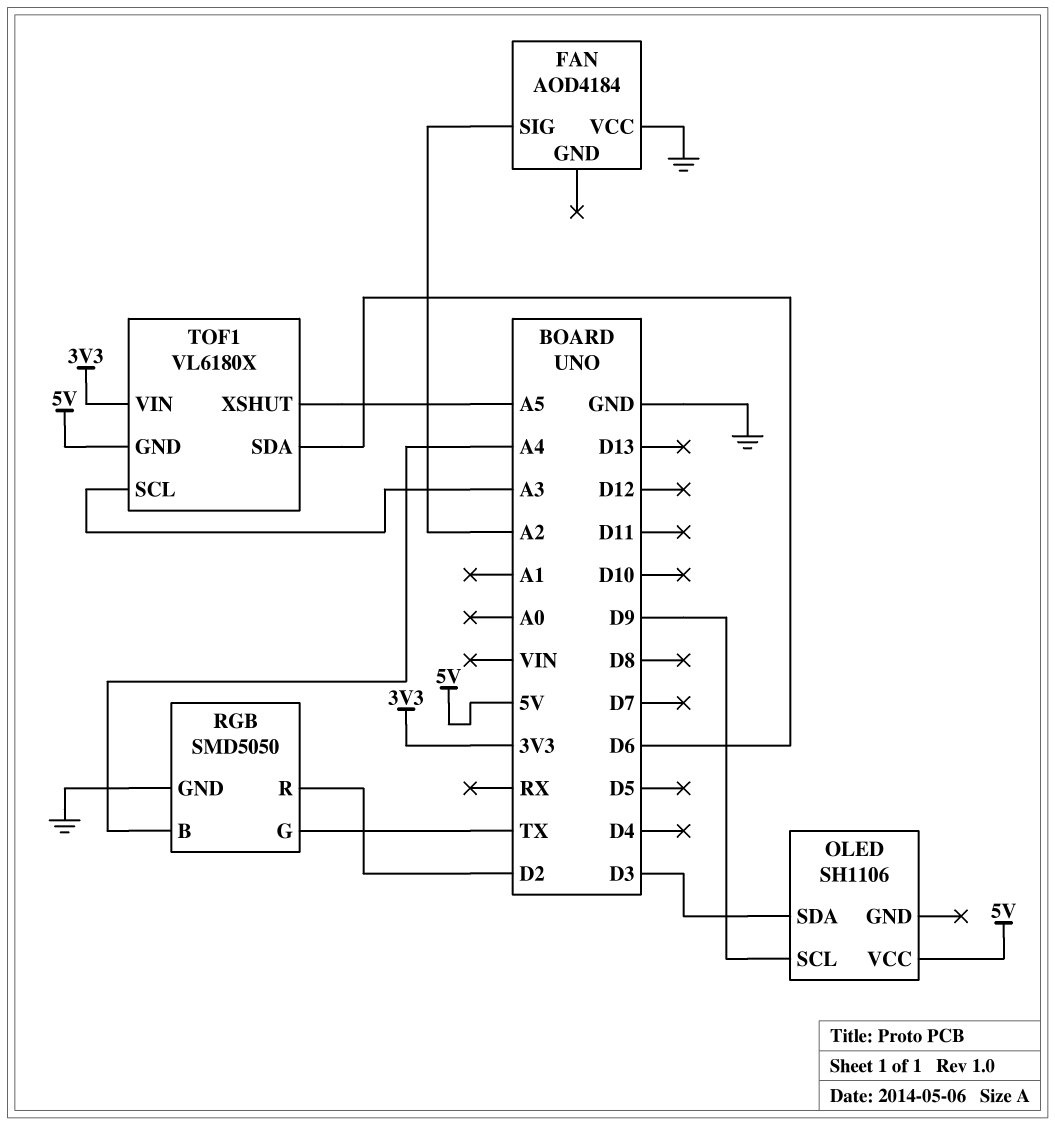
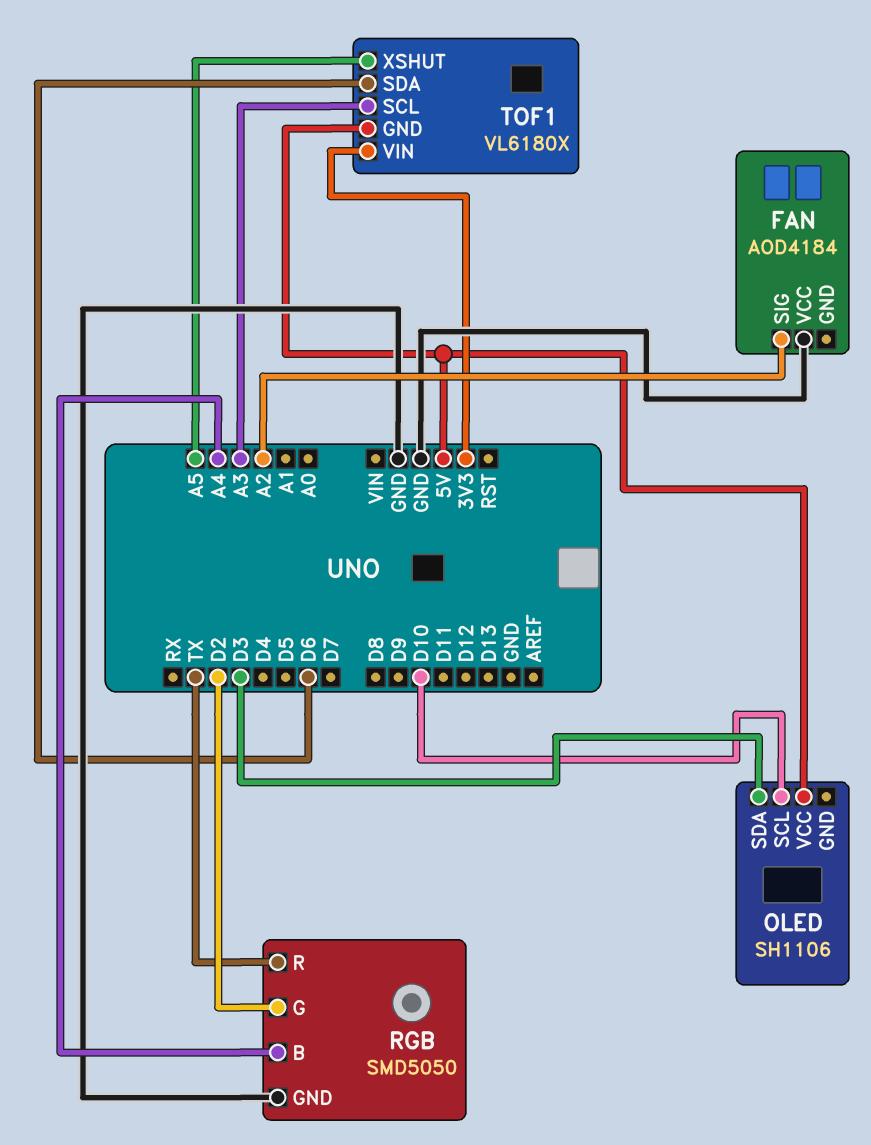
OLED pin SCL: D9 -> D10
RGB pin G: TX -> D2
RGB pin R: D2 -> TX

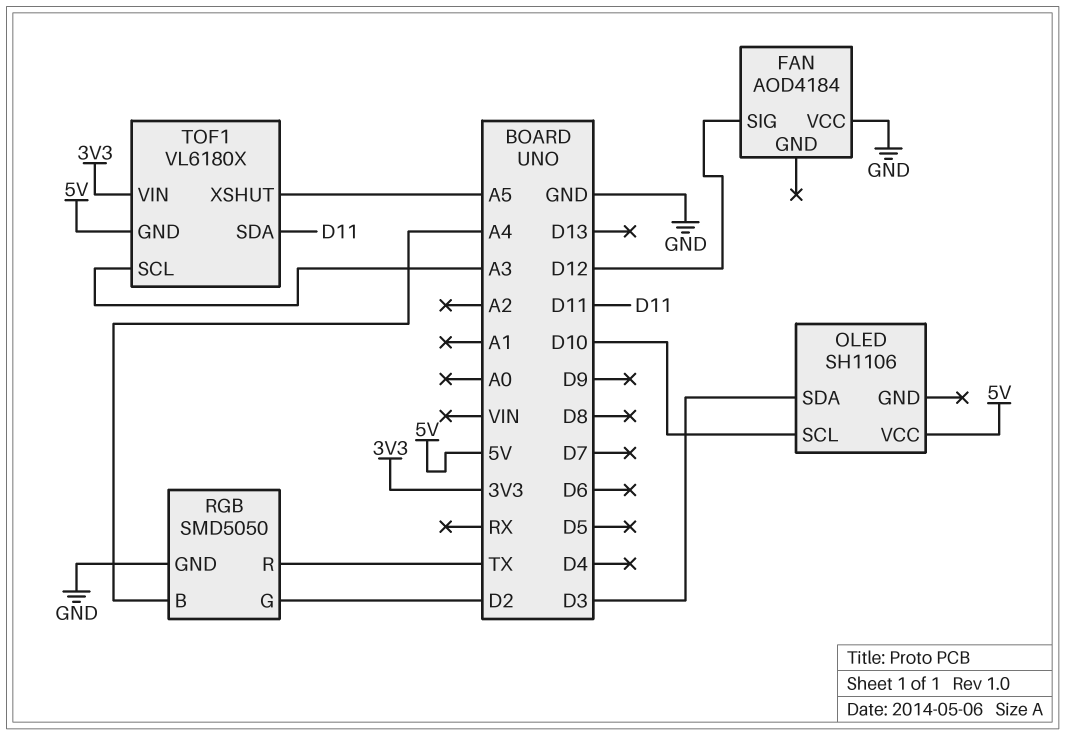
FAN pin SIG: A2 -> D12
TOF1 pin SDA: D6 -> D11

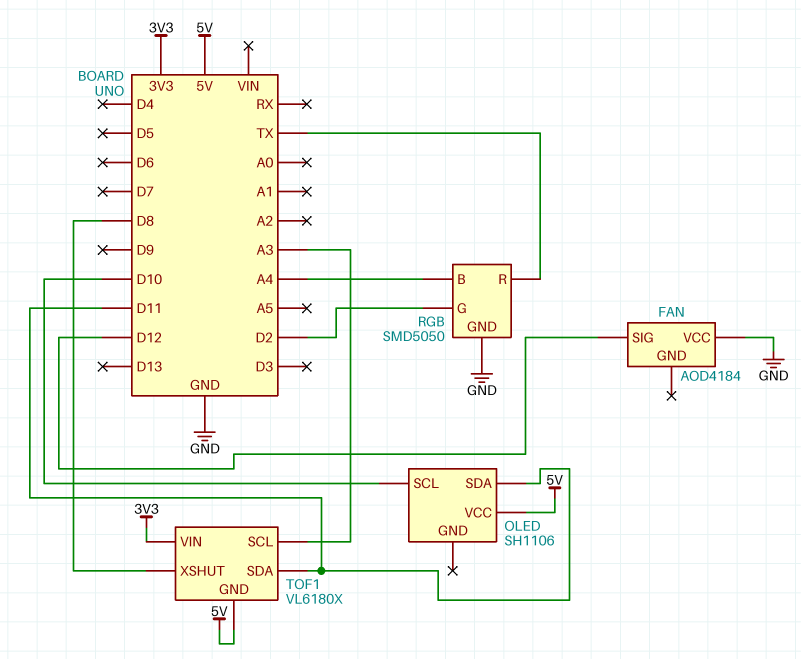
OLED pin SDA: D3 -> D11
TOF1 pin XSHUT: A5 -> D8

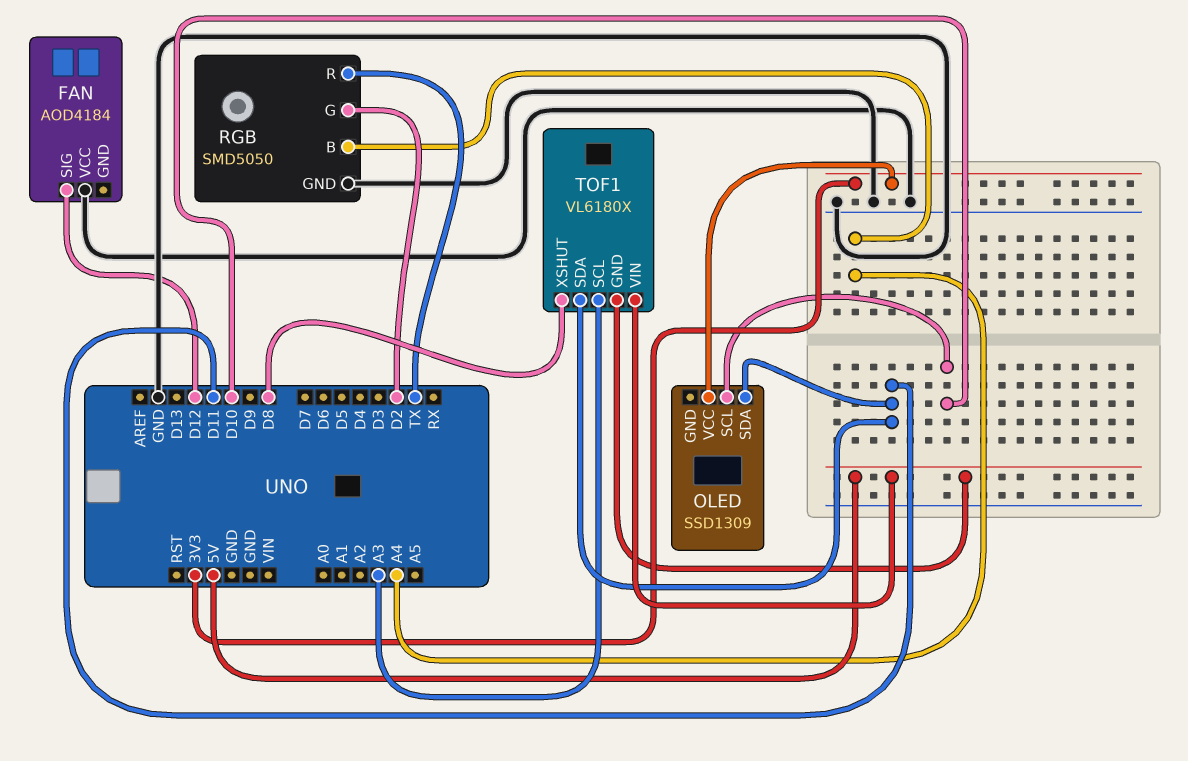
OLED: SH1106 -> SSD1309
OLED pin VCC: 5V -> 3V3
TOF1 pin VIN: 3V3 -> 5V

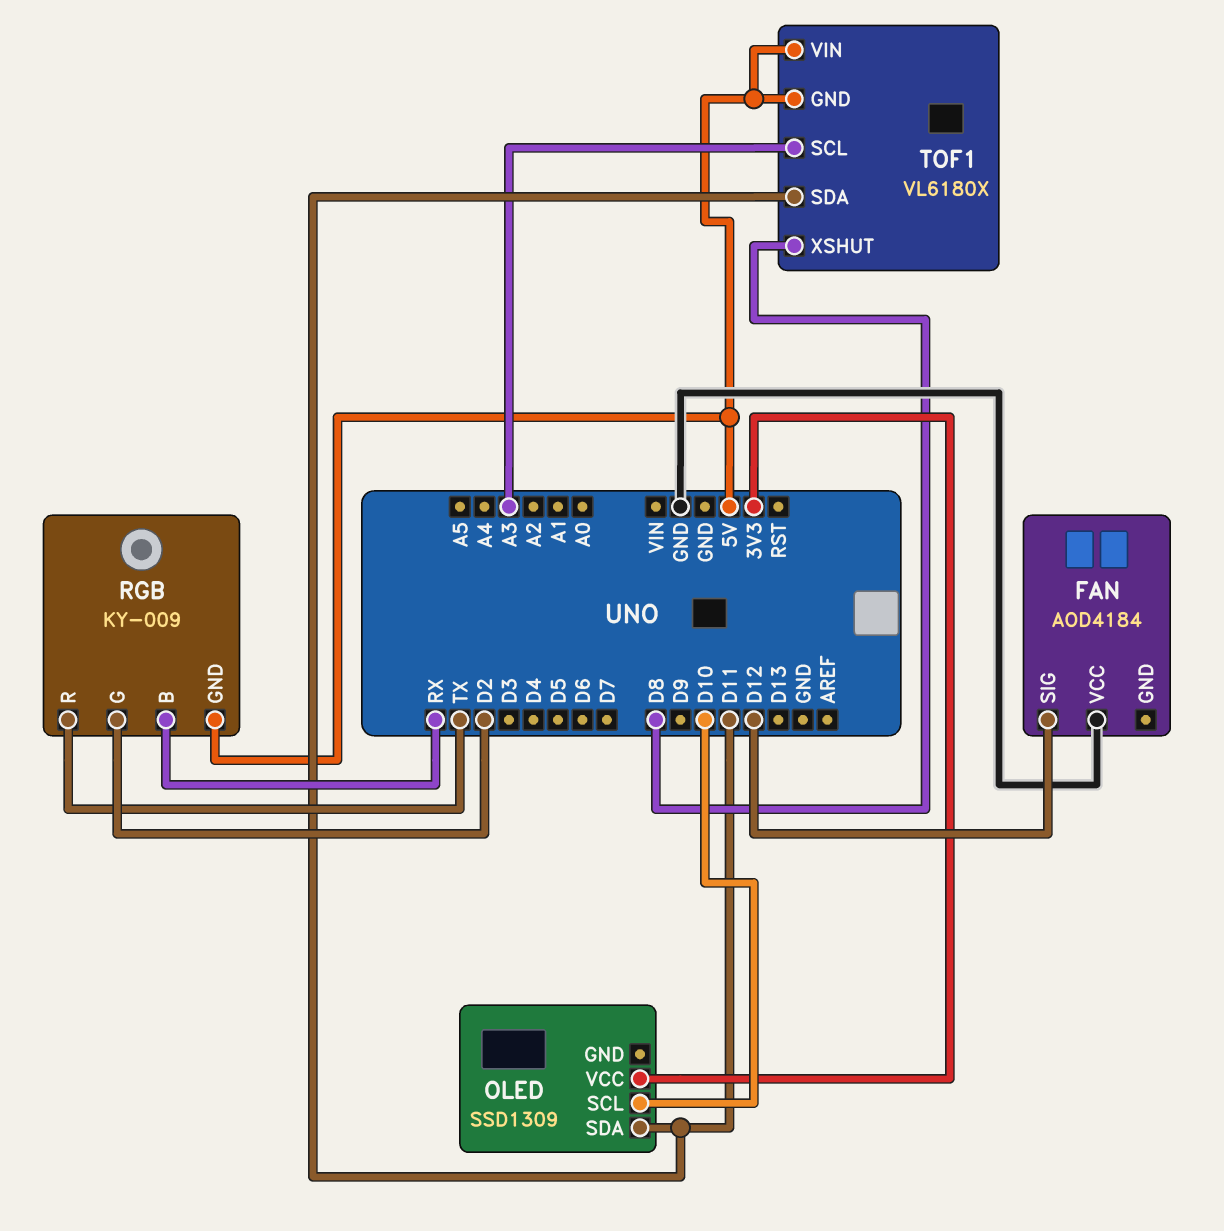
RGB: SMD5050 -> KY-009
RGB pin B: A4 -> RX
RGB pin GND: GND -> 5V

